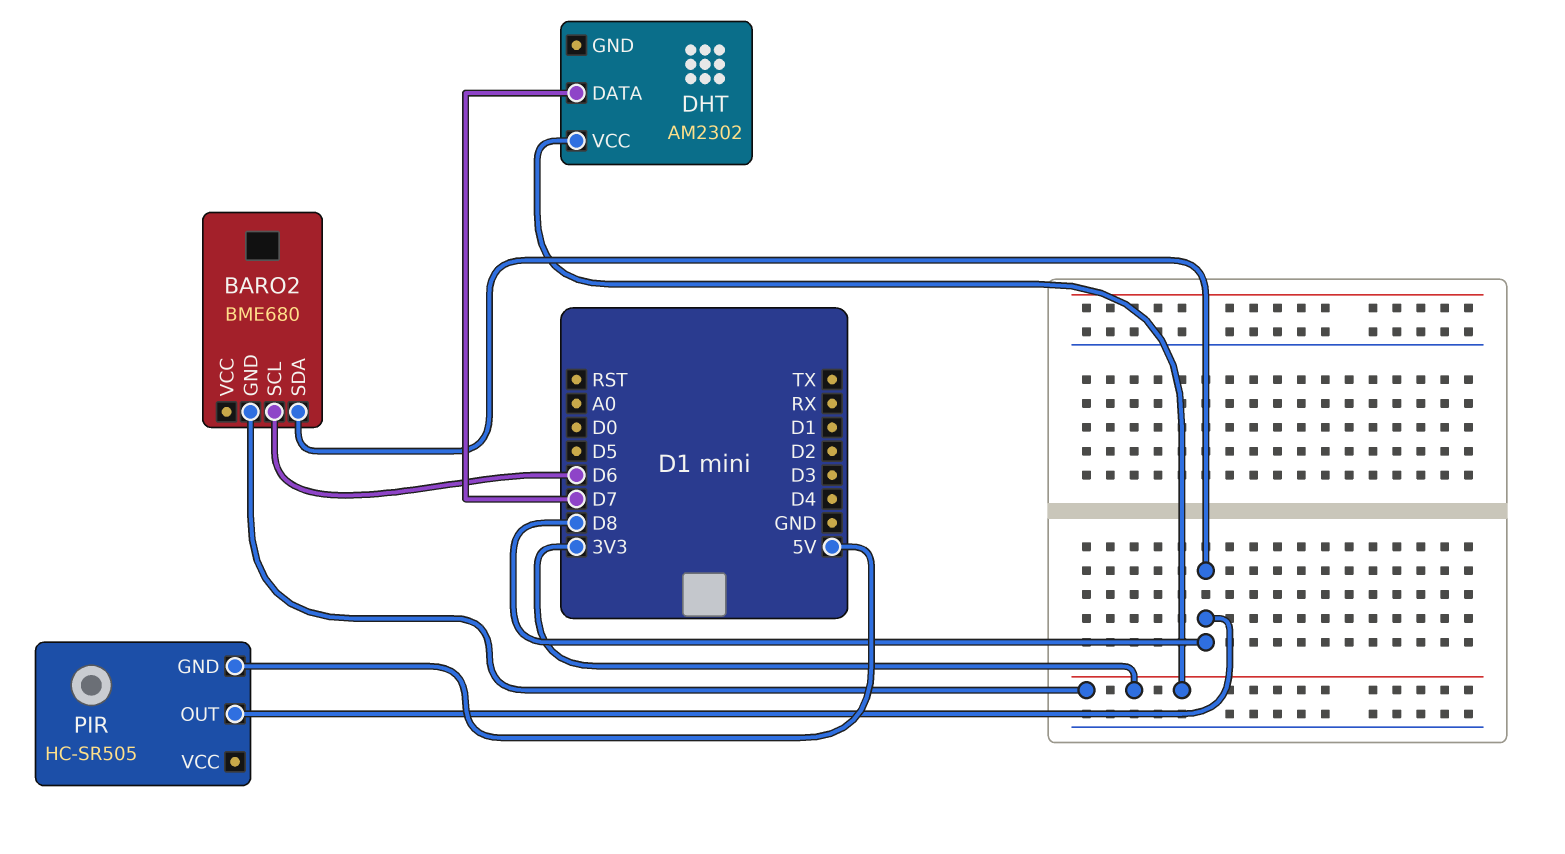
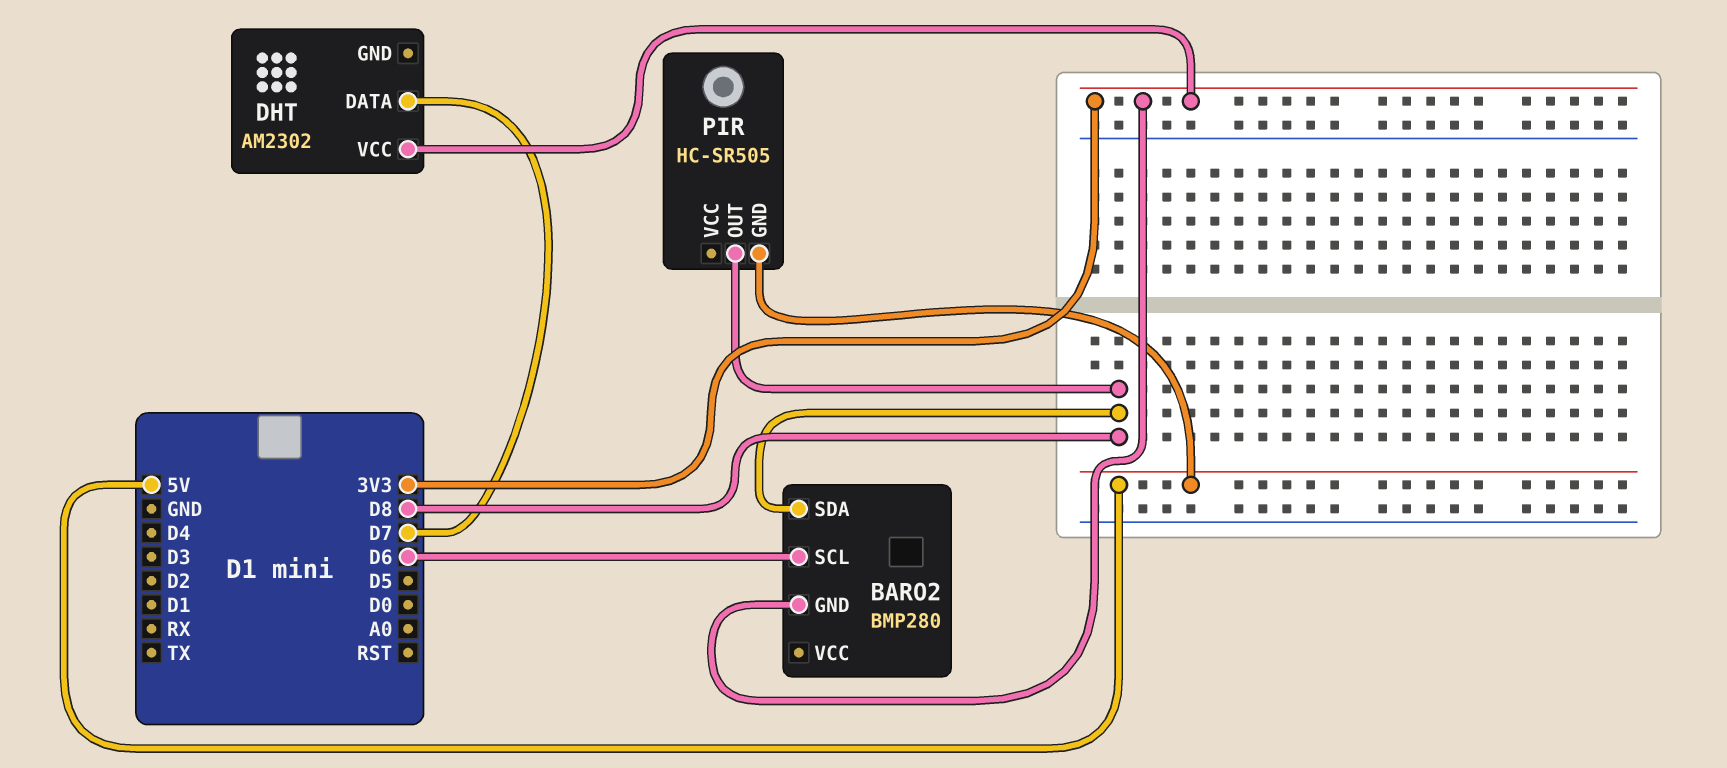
BARO2: BME680 -> BMP280

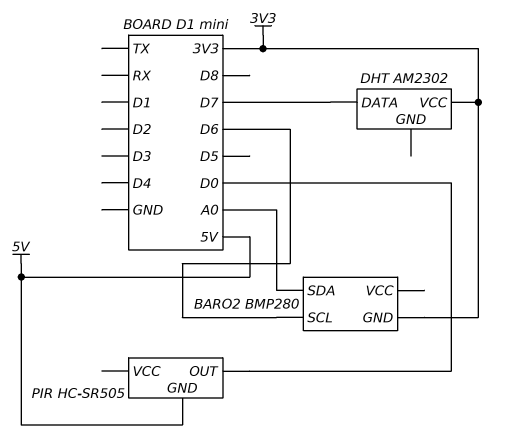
BARO2 pin SDA: D8 -> A0
PIR pin OUT: D8 -> D0

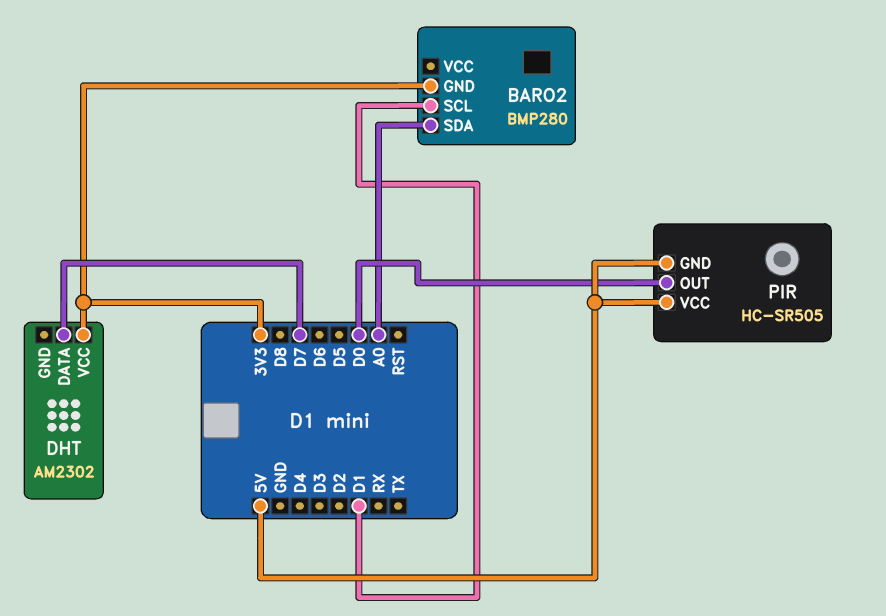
BARO2 pin SCL: D6 -> D1
PIR pin VCC: none -> 5V

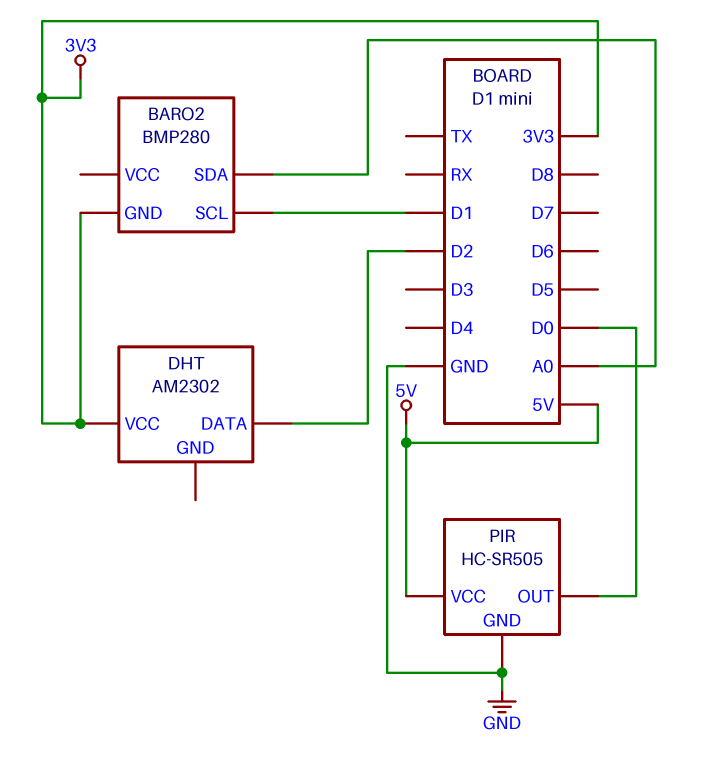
DHT pin DATA: D7 -> D2
PIR pin GND: 5V -> GND

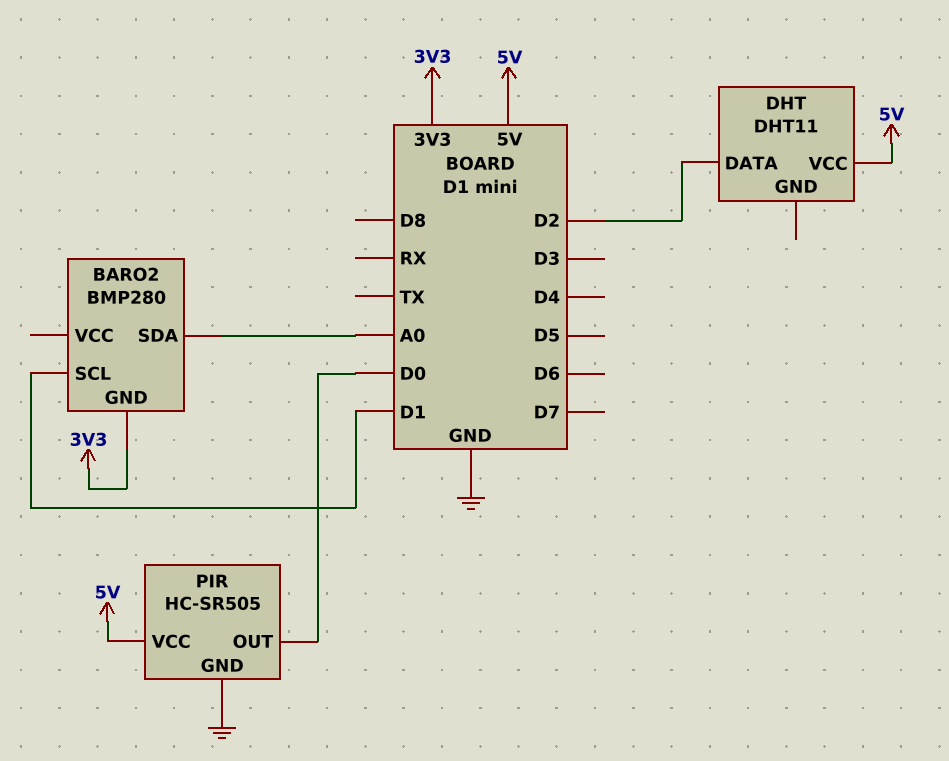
DHT: AM2302 -> DHT11
DHT pin VCC: 3V3 -> 5V

